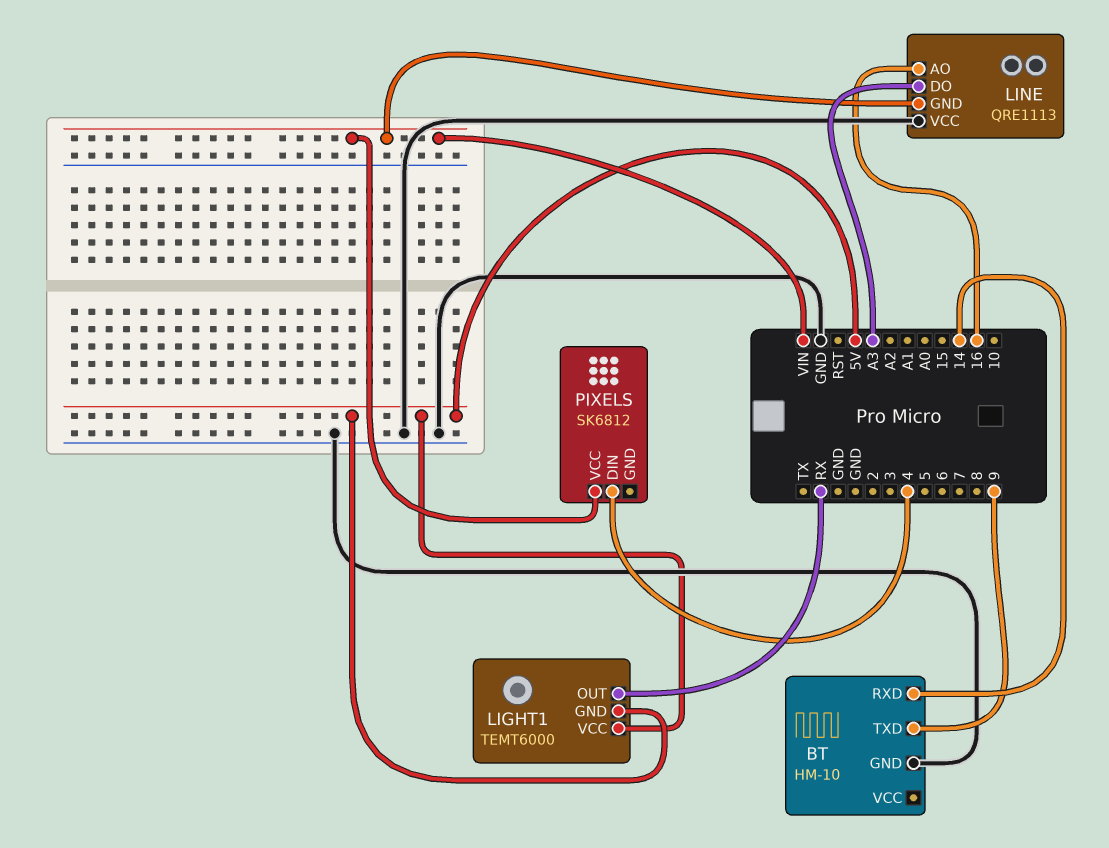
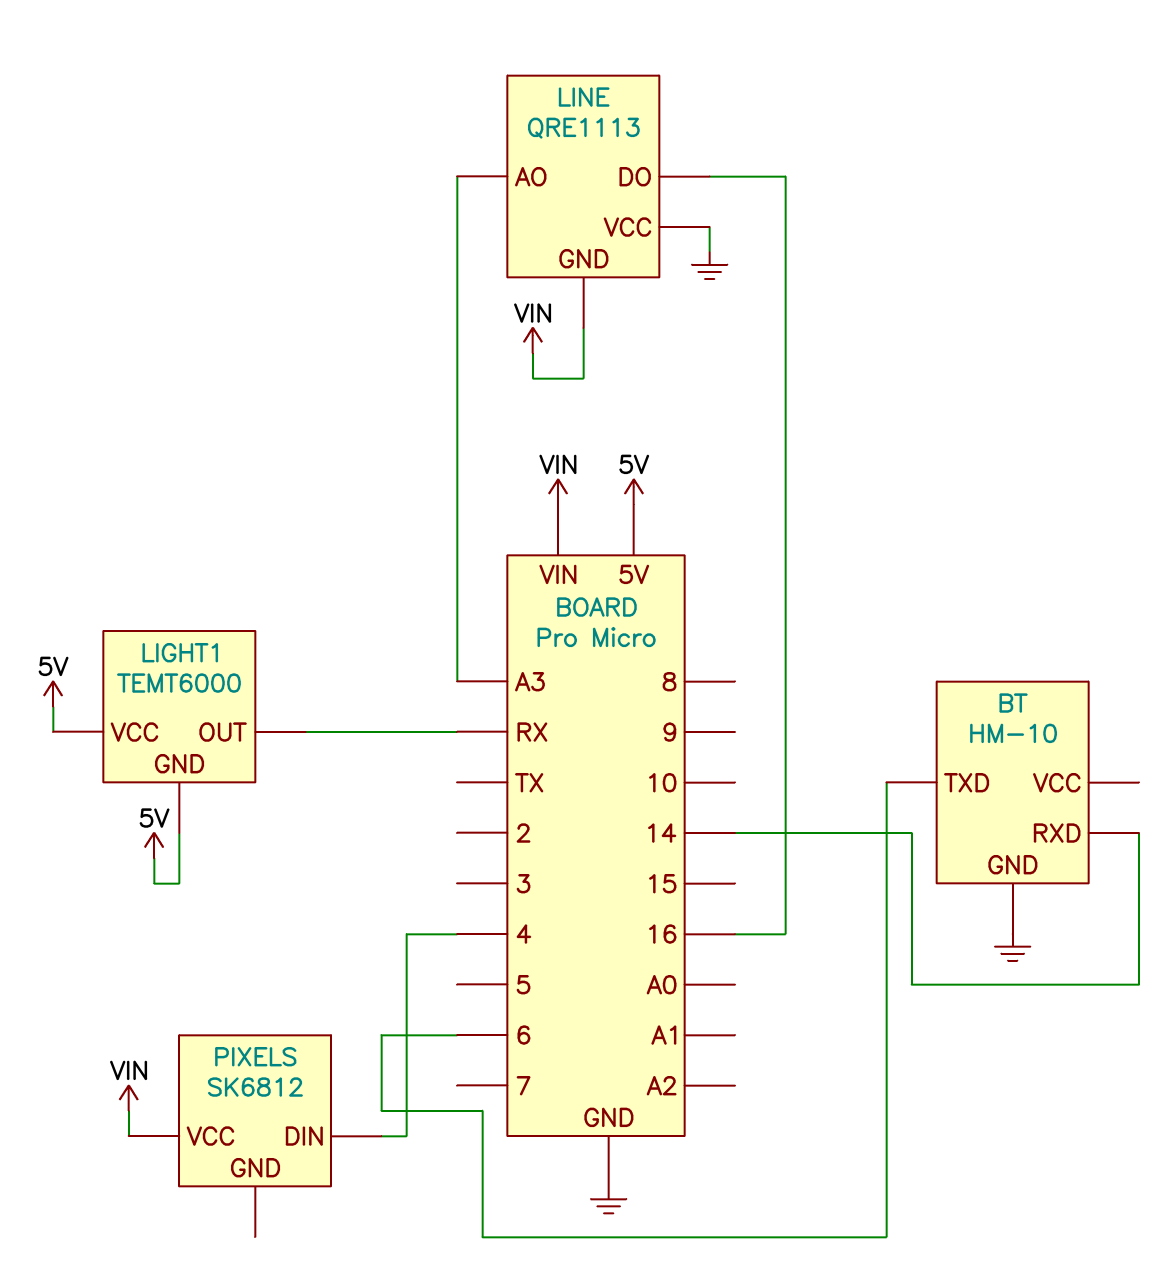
BT pin TXD: 9 -> 6
LINE pin AO: 16 -> A3
LINE pin DO: A3 -> 16

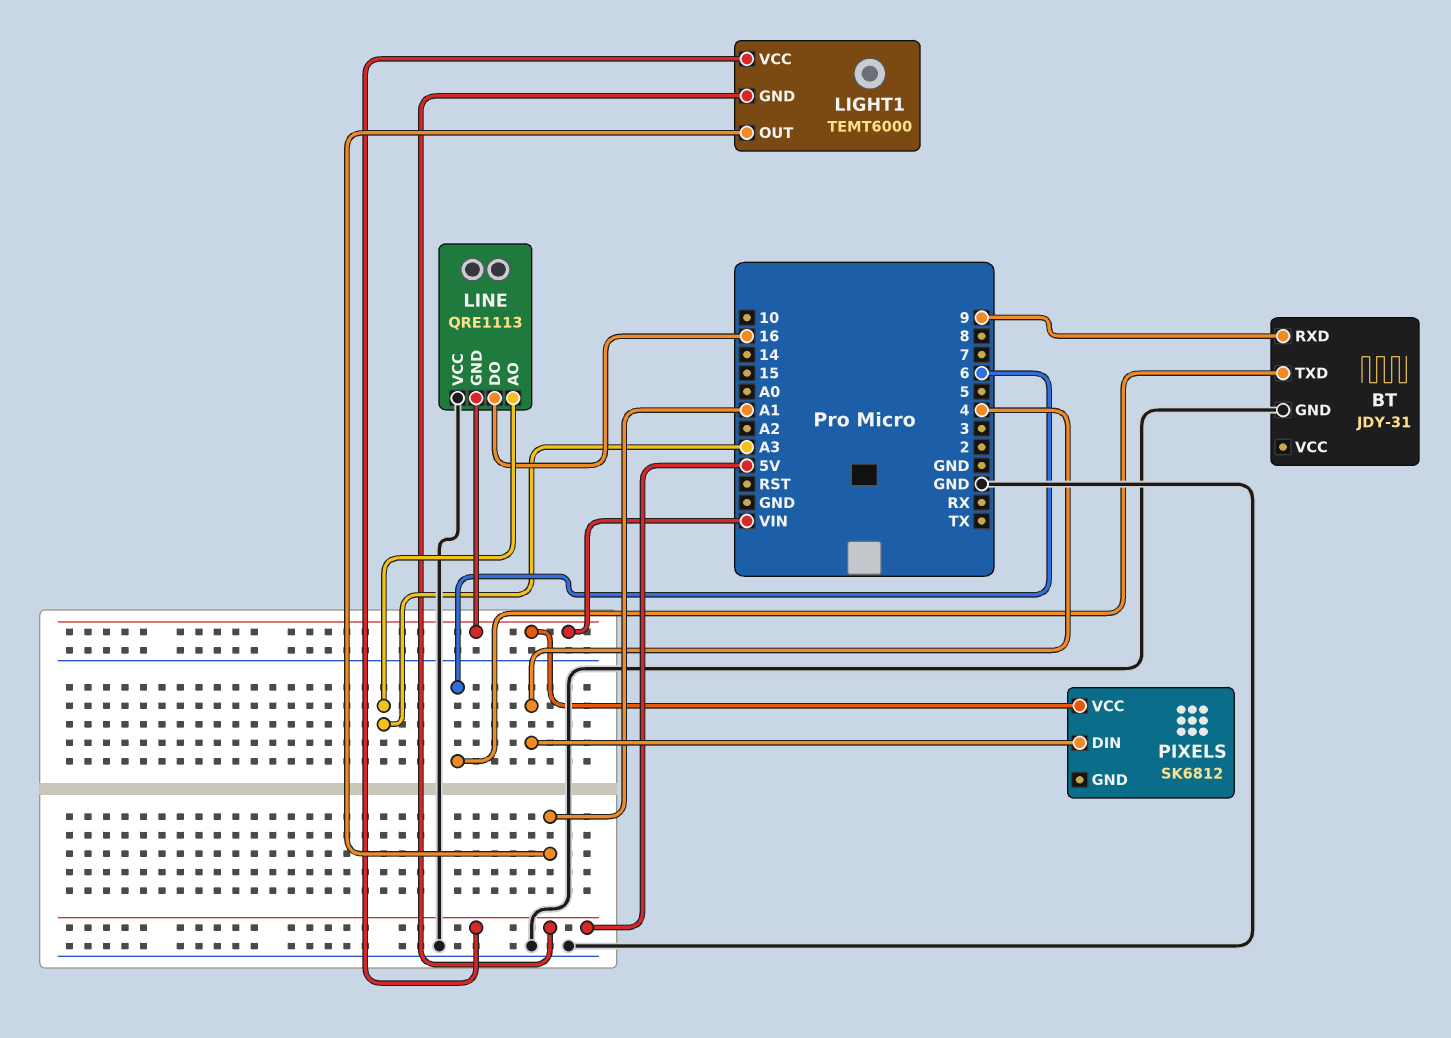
BT: HM-10 -> JDY-31
BT pin RXD: 14 -> 9
LIGHT1 pin OUT: RX -> A1

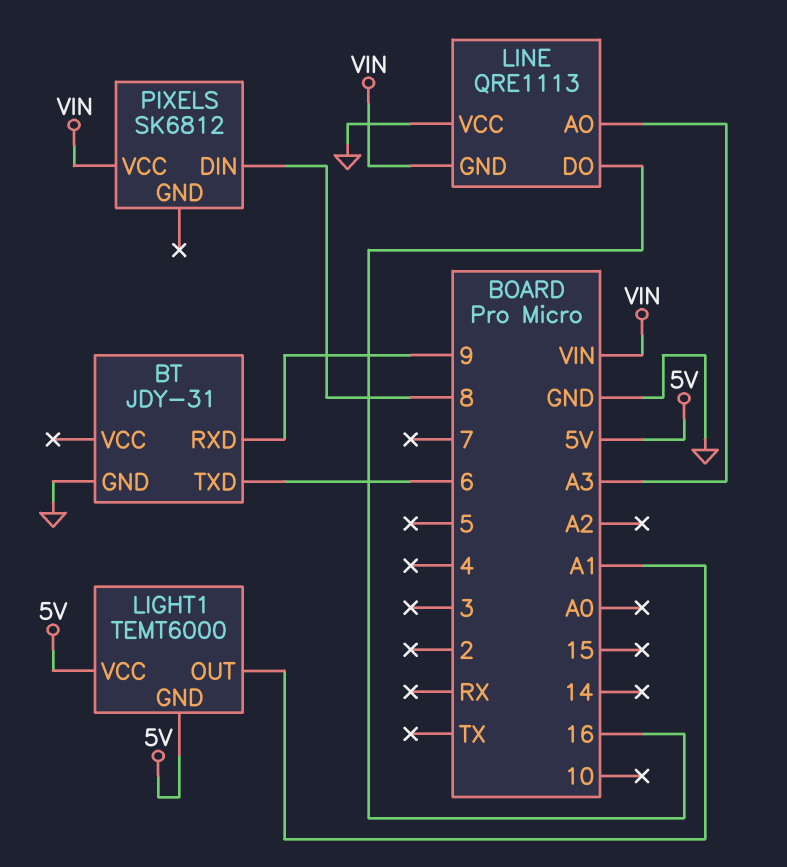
PIXELS pin DIN: 4 -> 8

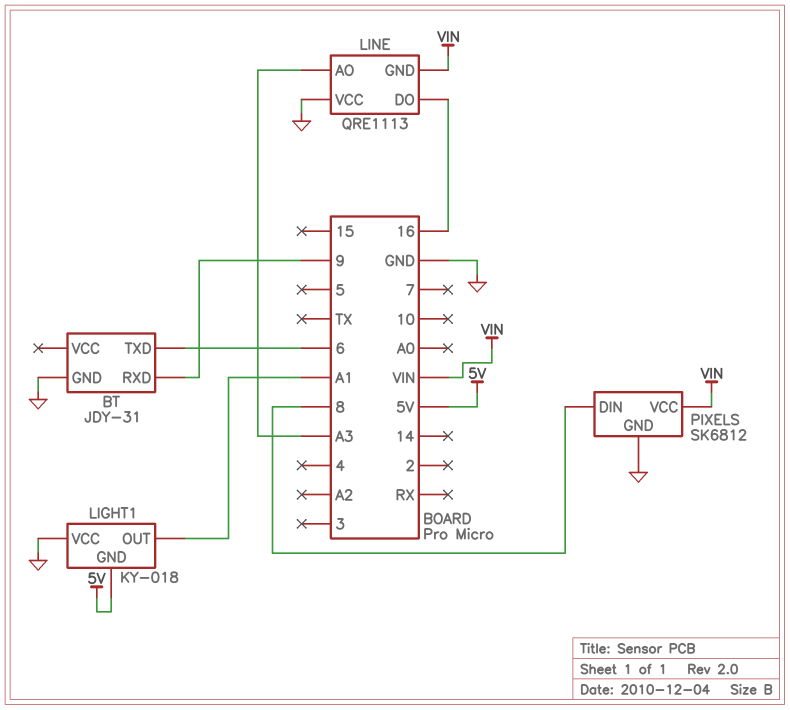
LIGHT1: TEMT6000 -> KY-018
LIGHT1 pin VCC: 5V -> GND
PIXELS pin GND: none -> GND

